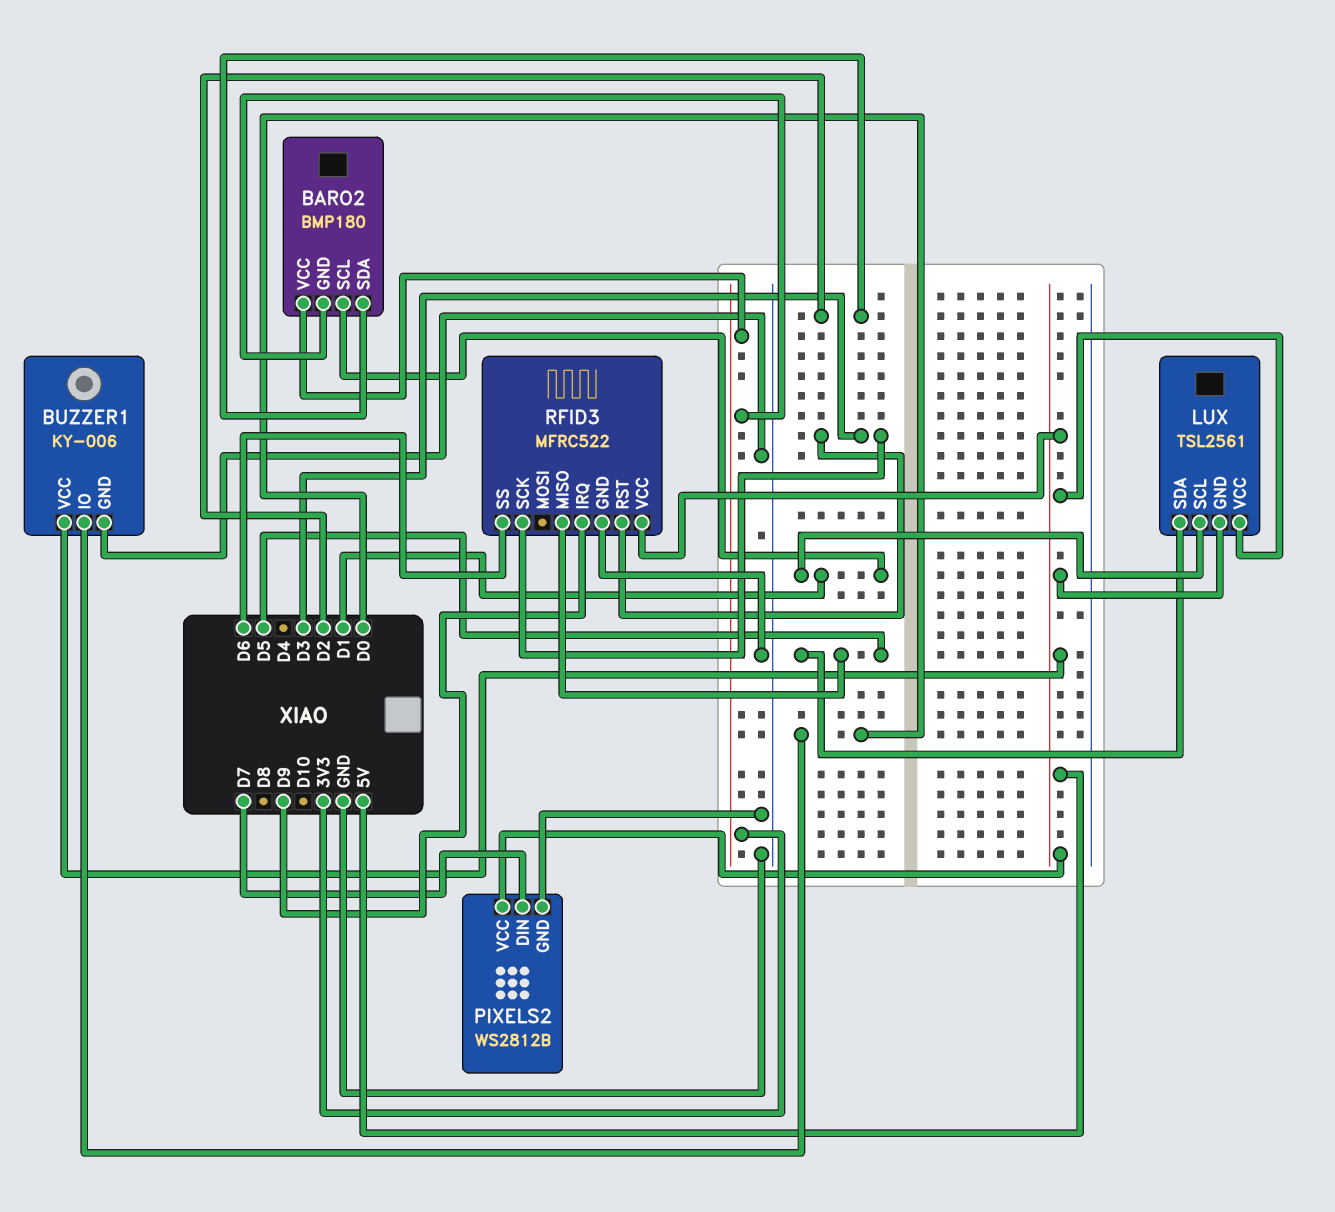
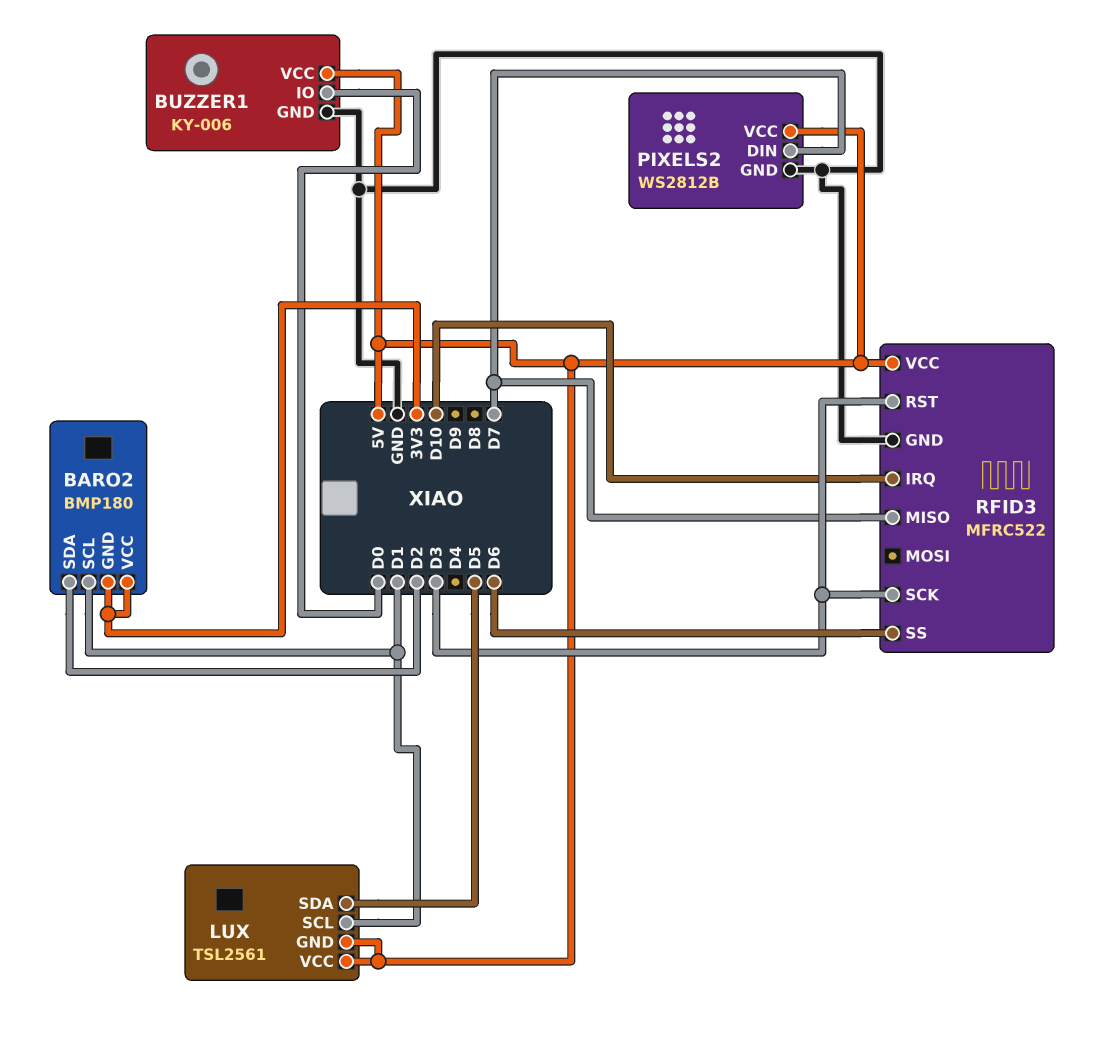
RFID3 pin IRQ: D9 -> D10
RFID3 pin MISO: D5 -> D7

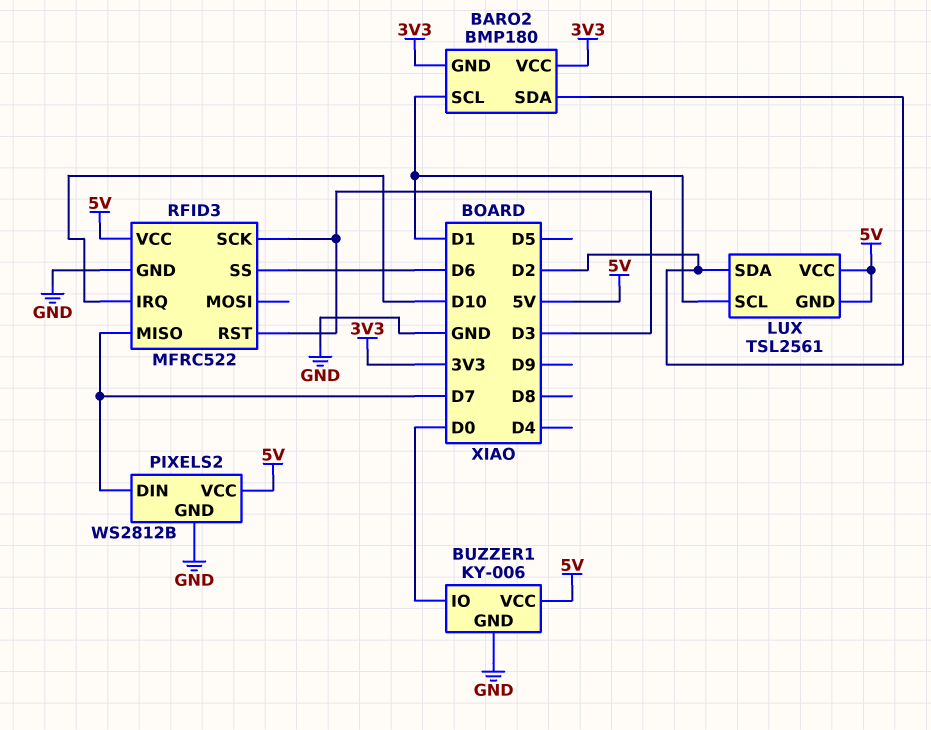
LUX pin SDA: D5 -> D2

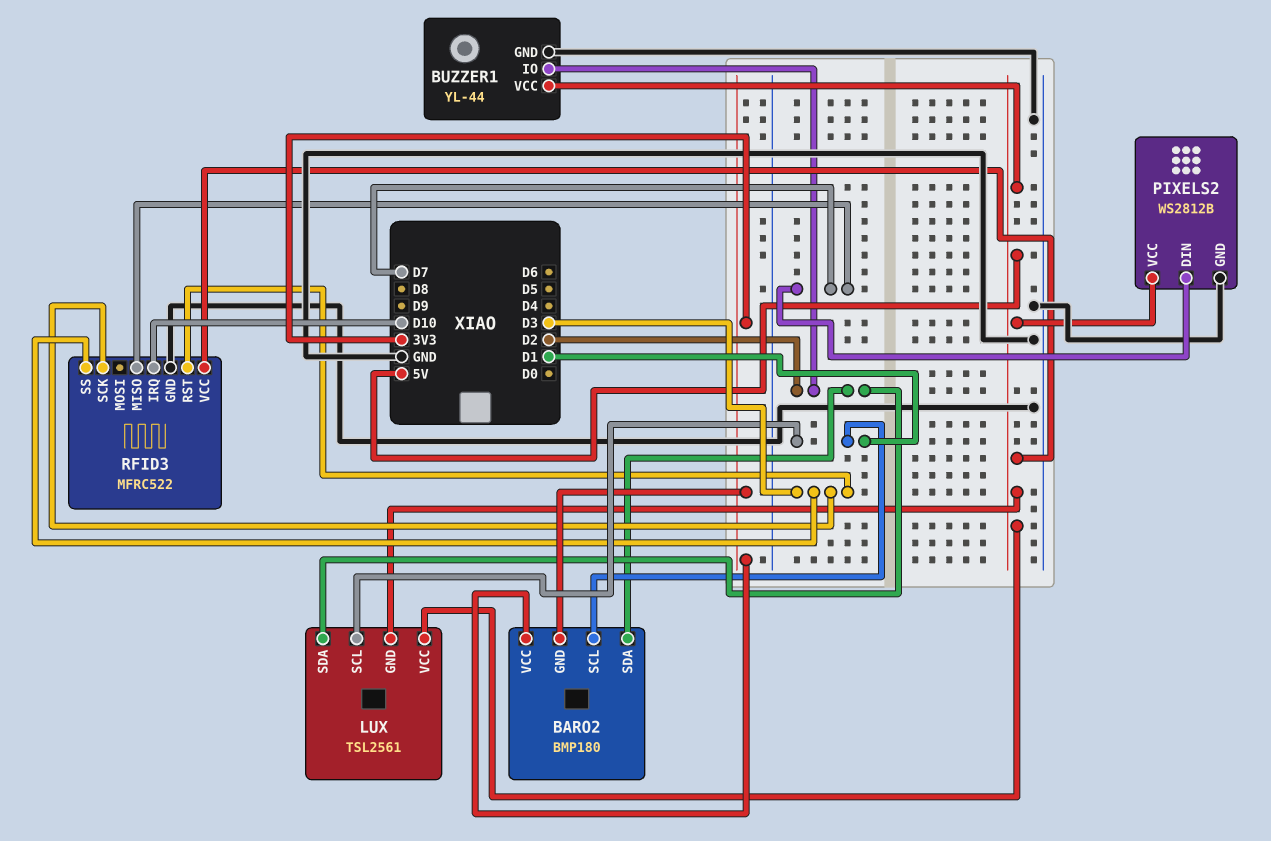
BUZZER1: KY-006 -> YL-44
BUZZER1 pin IO: D0 -> D2
RFID3 pin SS: D6 -> D3

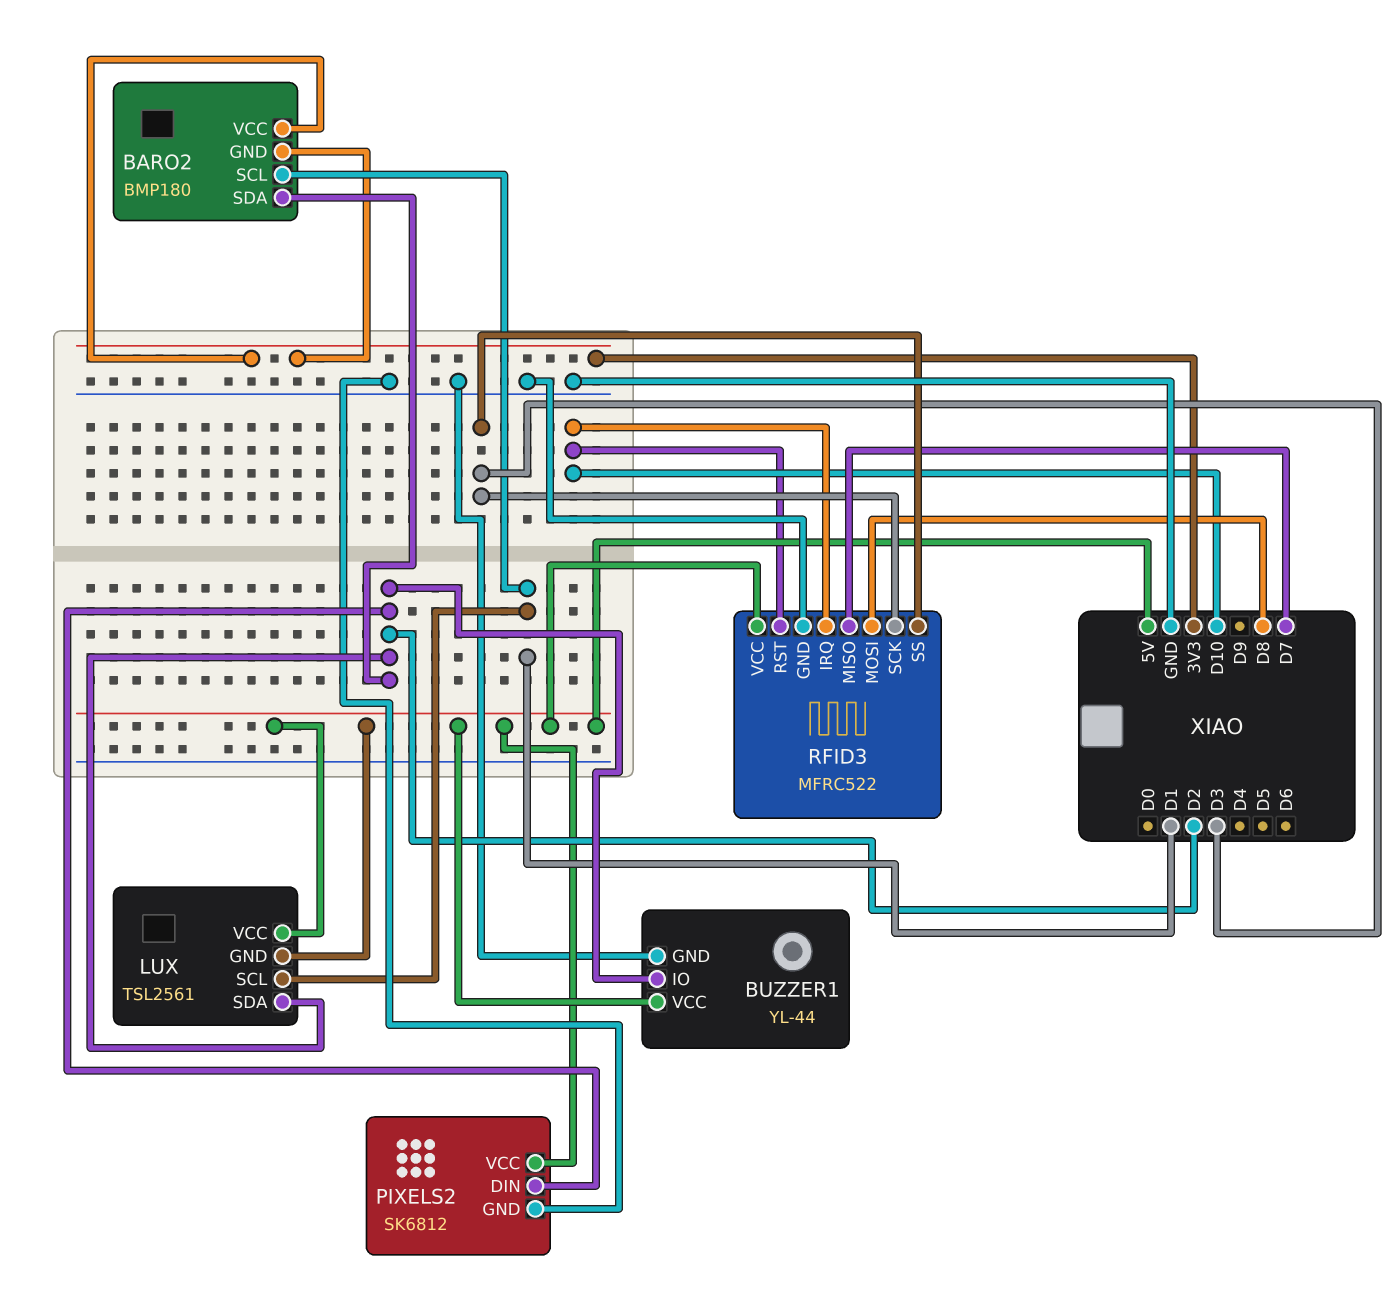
PIXELS2: WS2812B -> SK6812
PIXELS2 pin DIN: D7 -> D2
RFID3 pin MOSI: none -> D8
RFID3 pin RST: D3 -> D10

